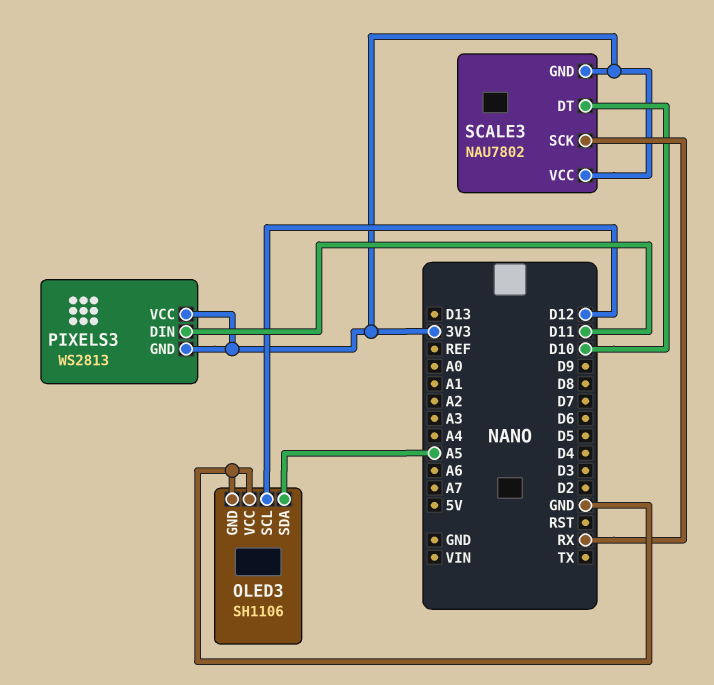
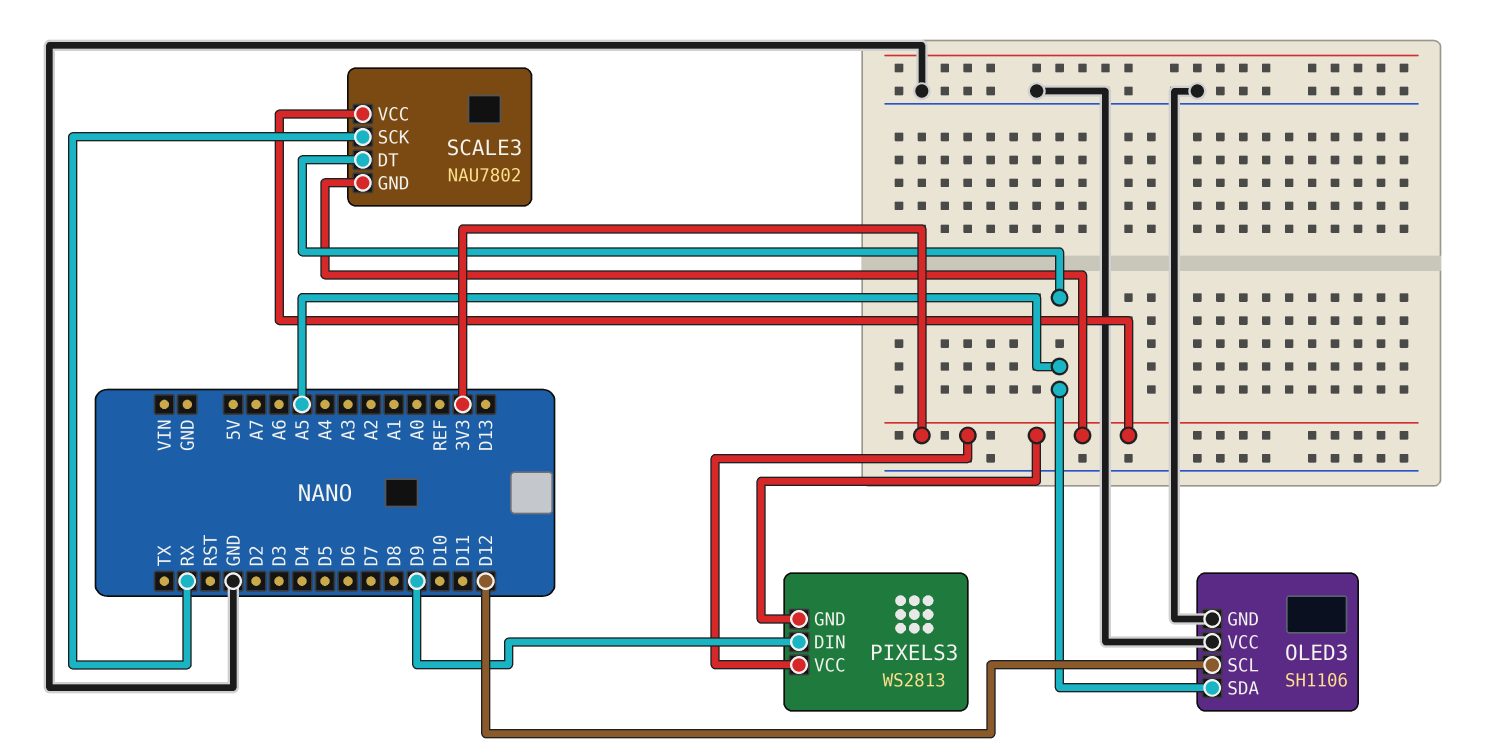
PIXELS3 pin DIN: D11 -> D9
SCALE3 pin DT: D10 -> A5

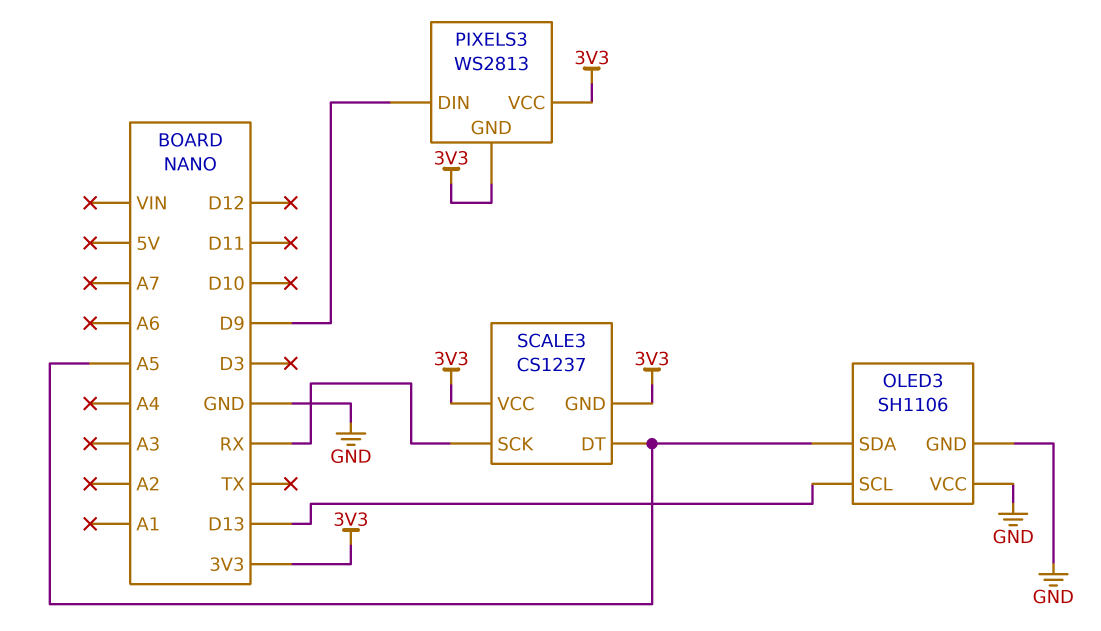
OLED3 pin SCL: D12 -> D13
SCALE3: NAU7802 -> CS1237

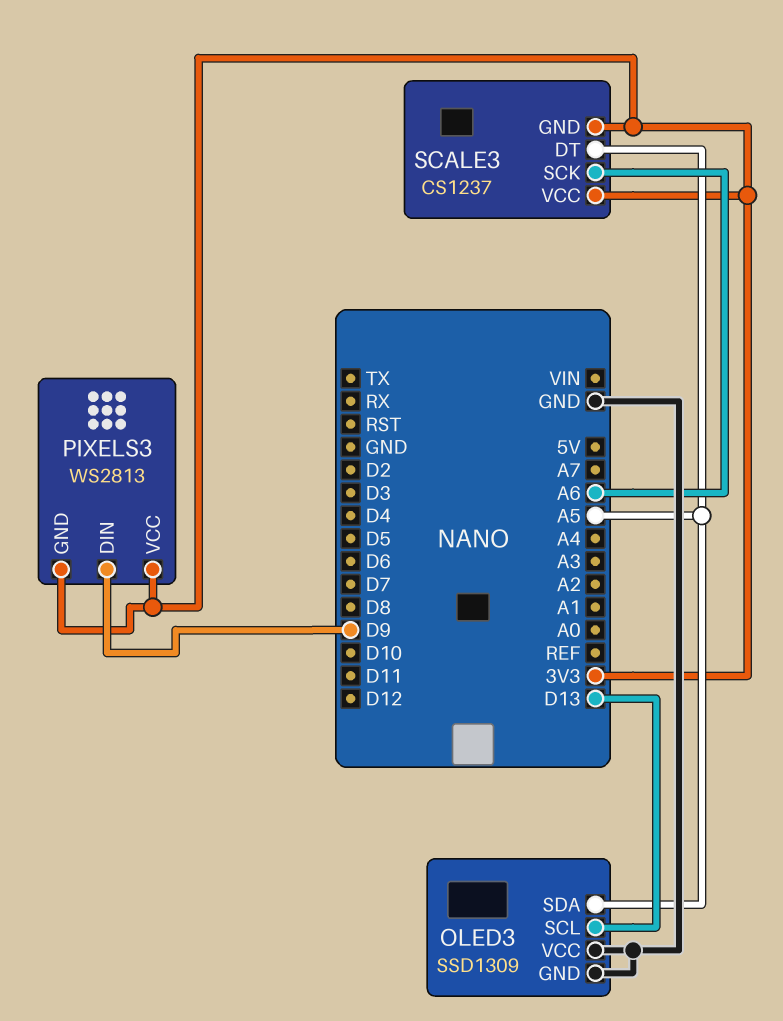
OLED3: SH1106 -> SSD1309
SCALE3 pin SCK: RX -> A6

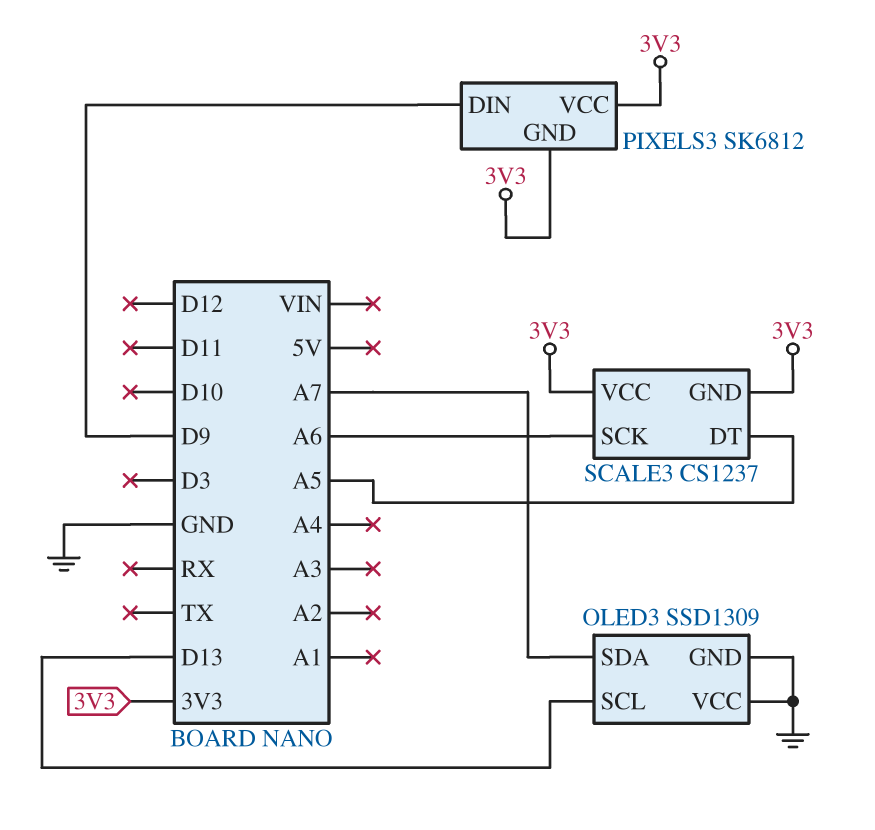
OLED3 pin SDA: A5 -> A7
PIXELS3: WS2813 -> SK6812

